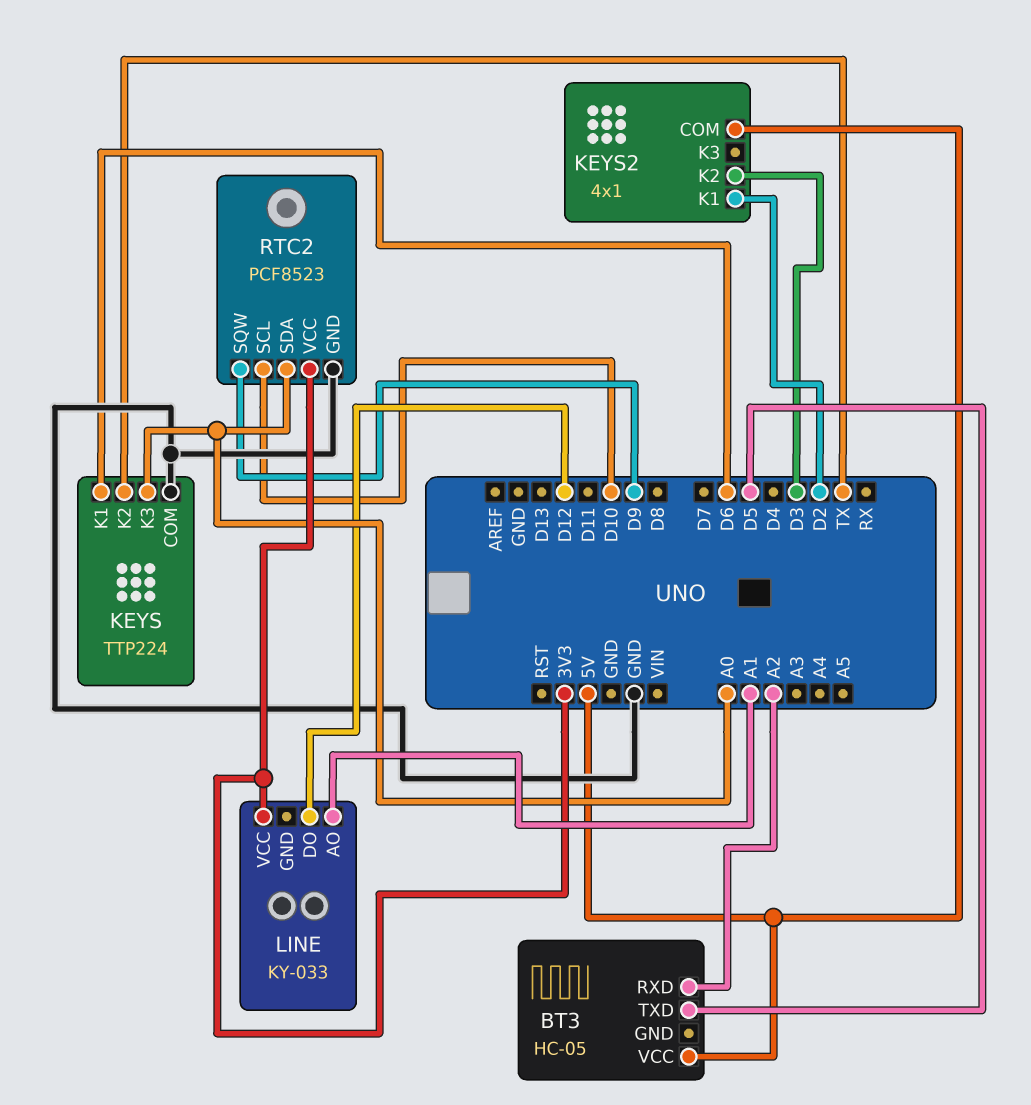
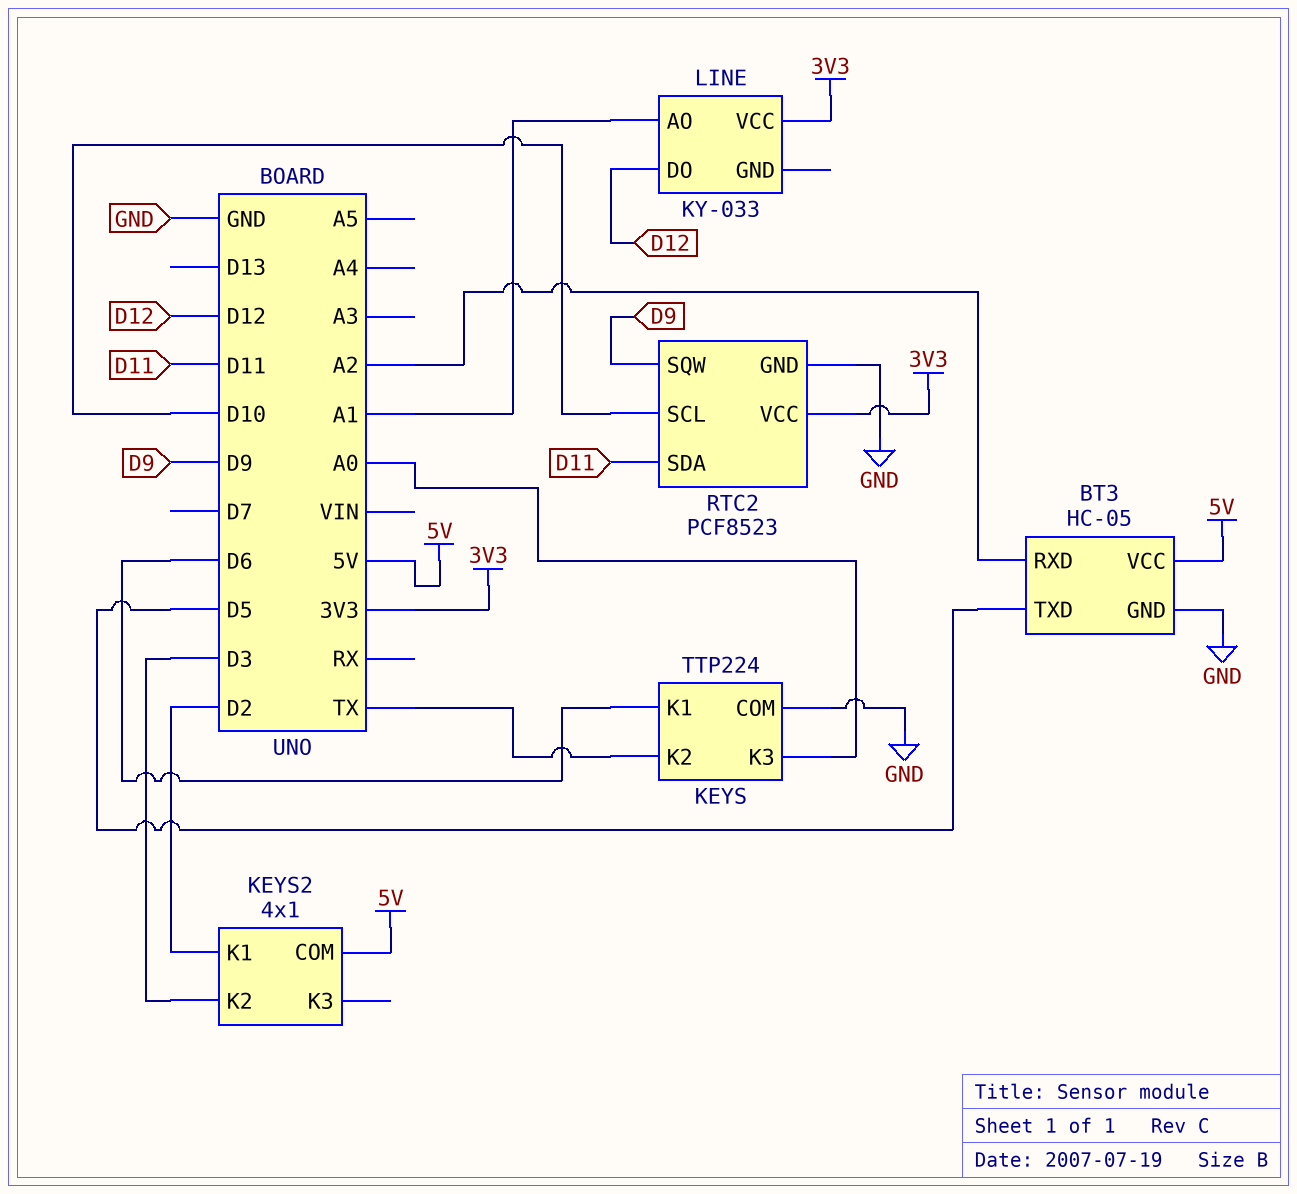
BT3 pin GND: none -> GND
RTC2 pin SDA: A0 -> D11

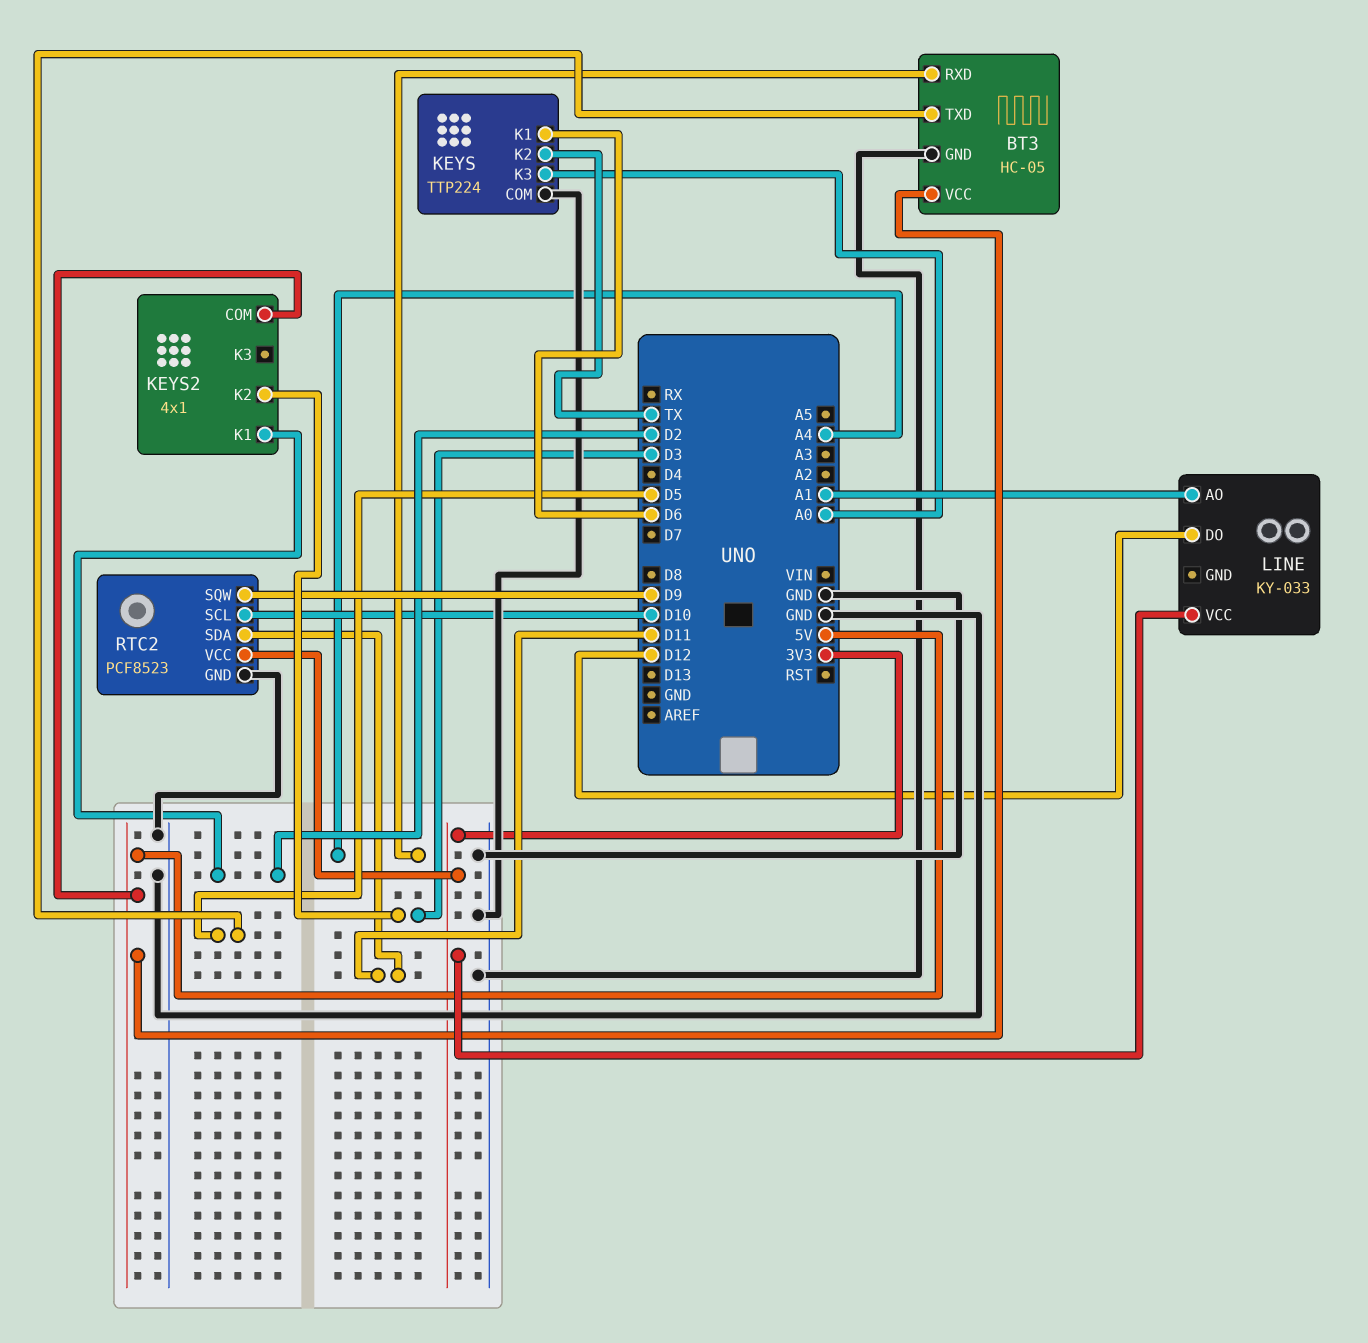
BT3 pin RXD: A2 -> A4

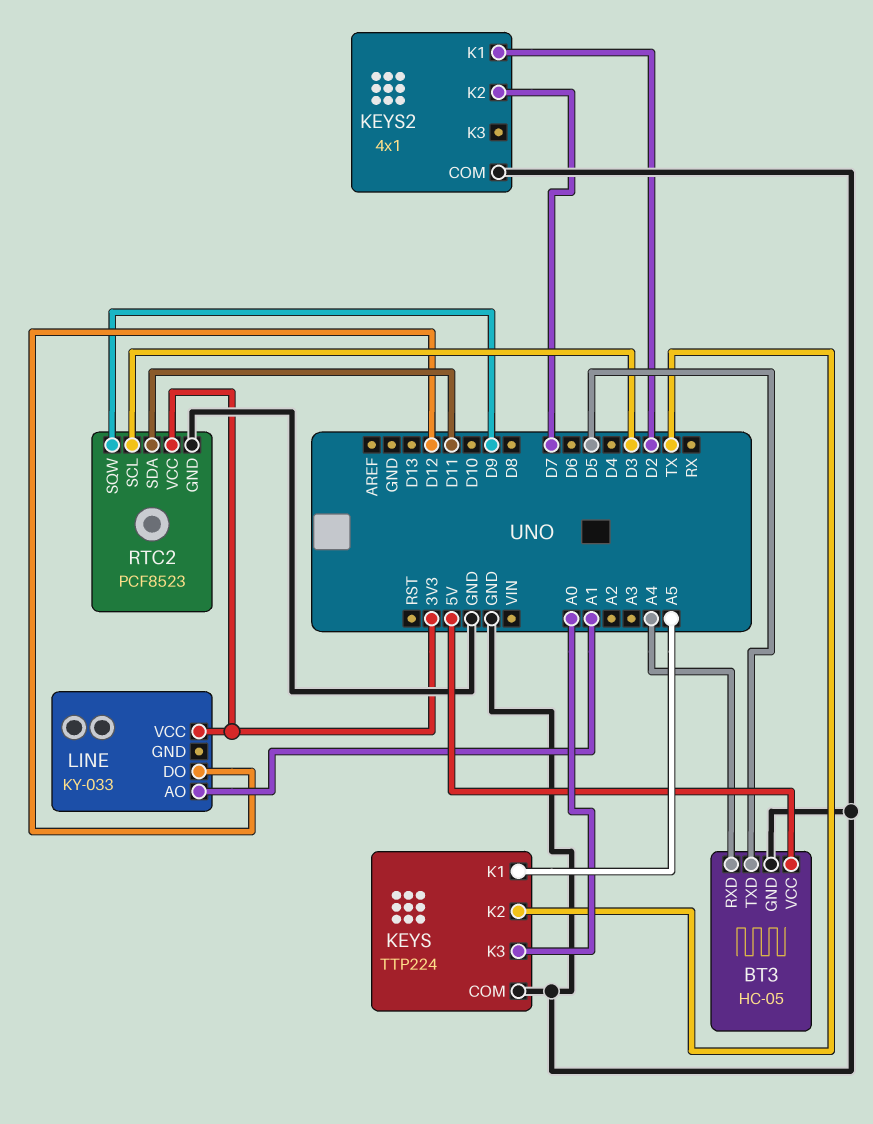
KEYS pin K1: D6 -> A5
KEYS2 pin COM: 5V -> GND
KEYS2 pin K2: D3 -> D7
RTC2 pin SCL: D10 -> D3

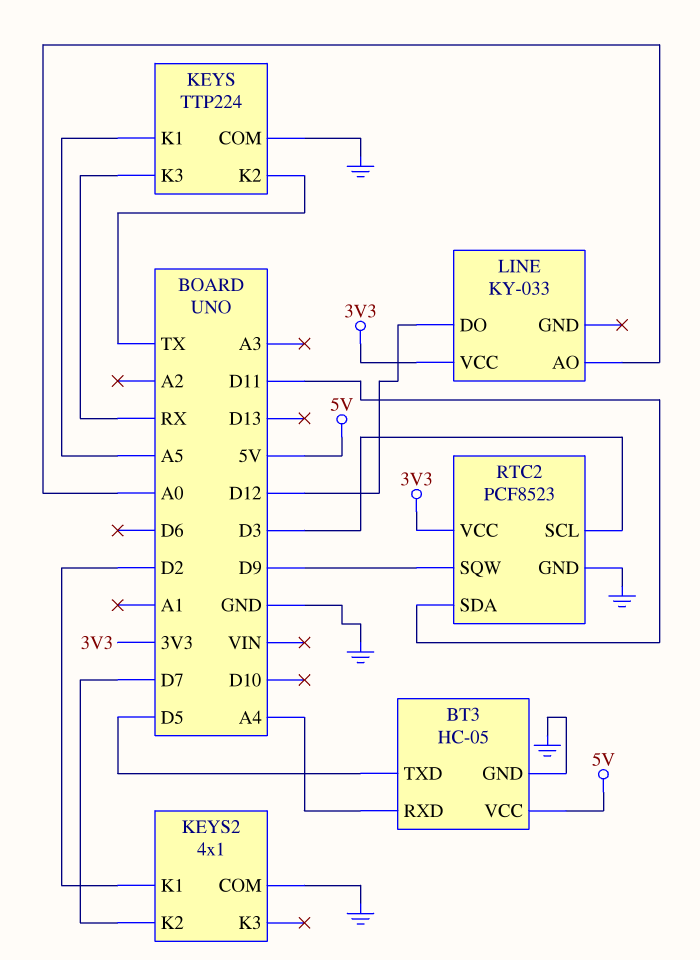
KEYS pin K3: A0 -> RX
LINE pin AO: A1 -> A0

